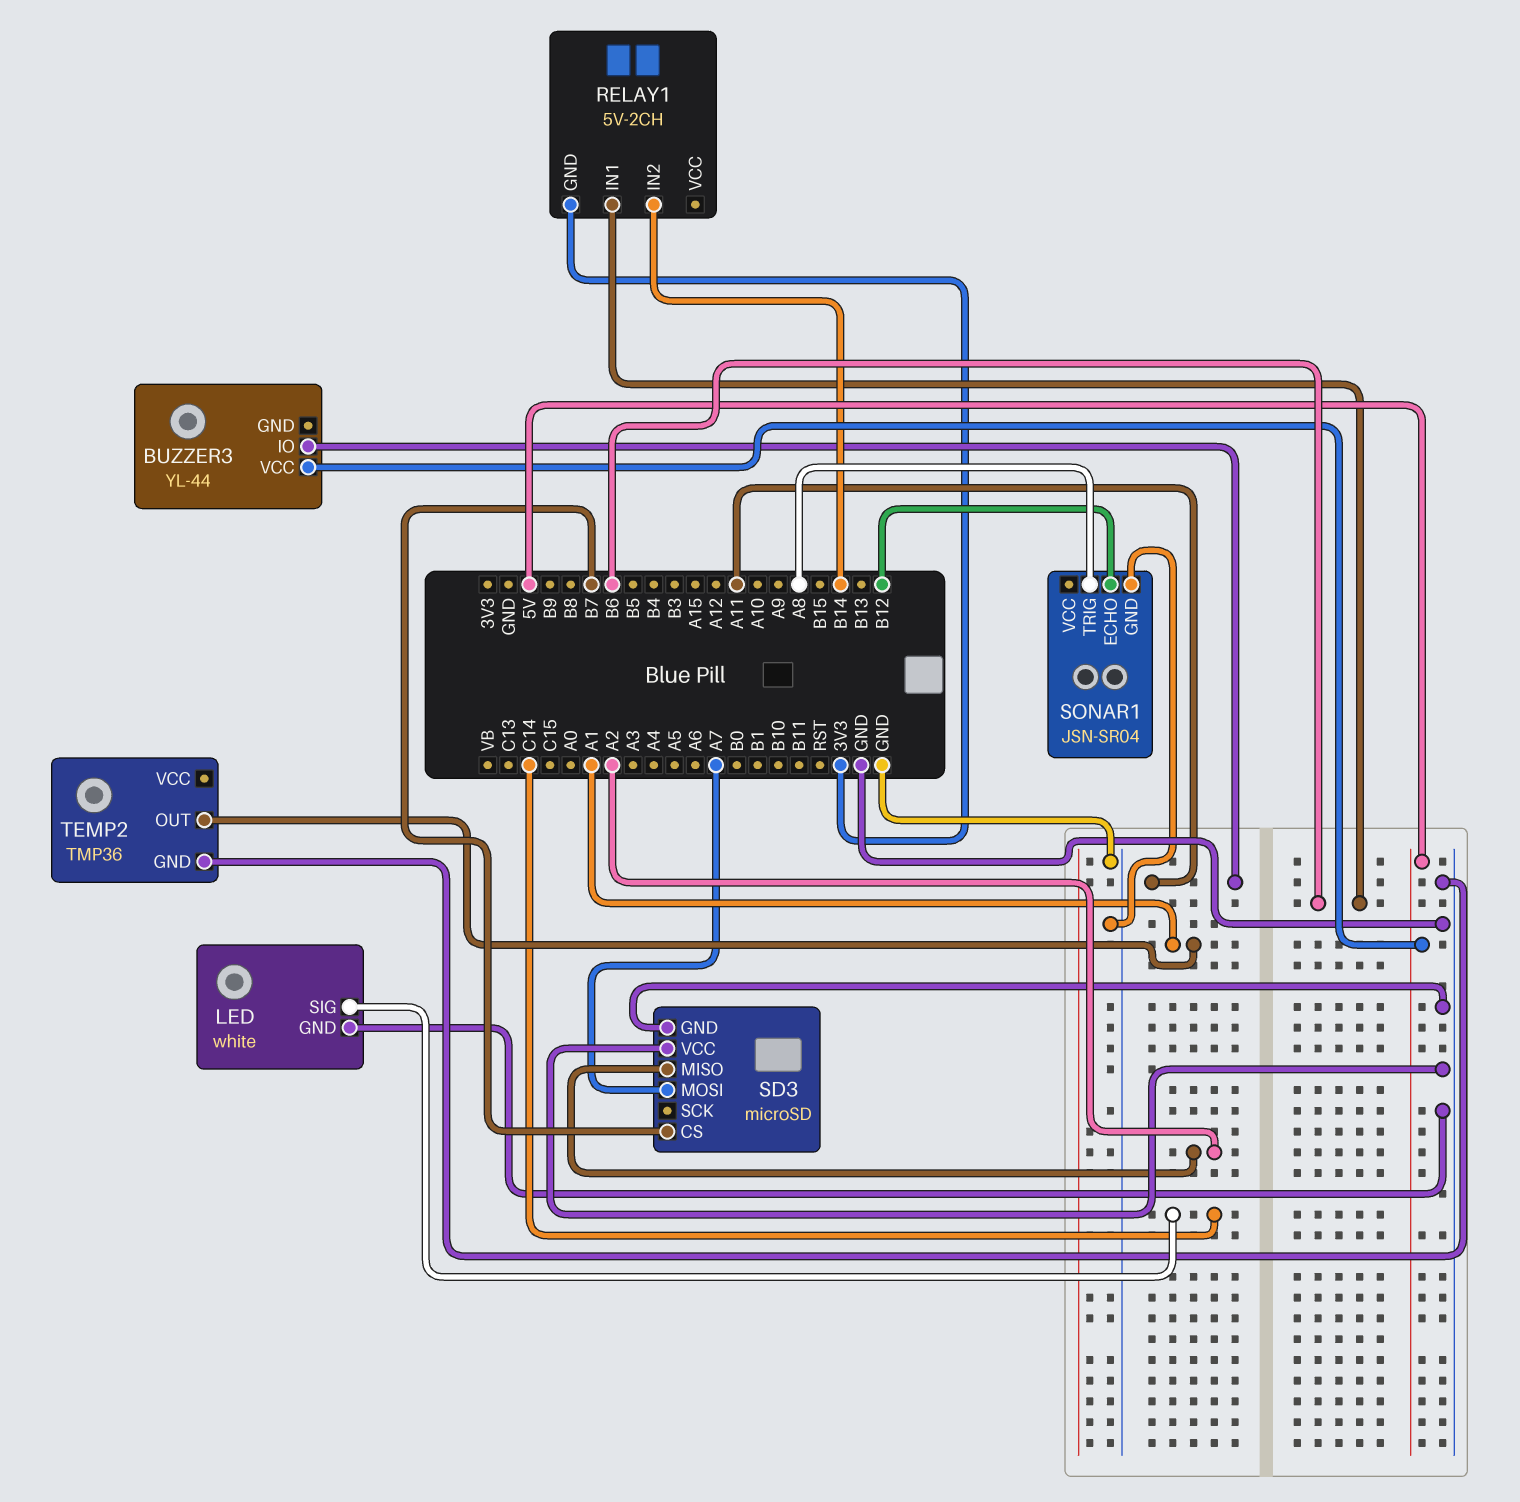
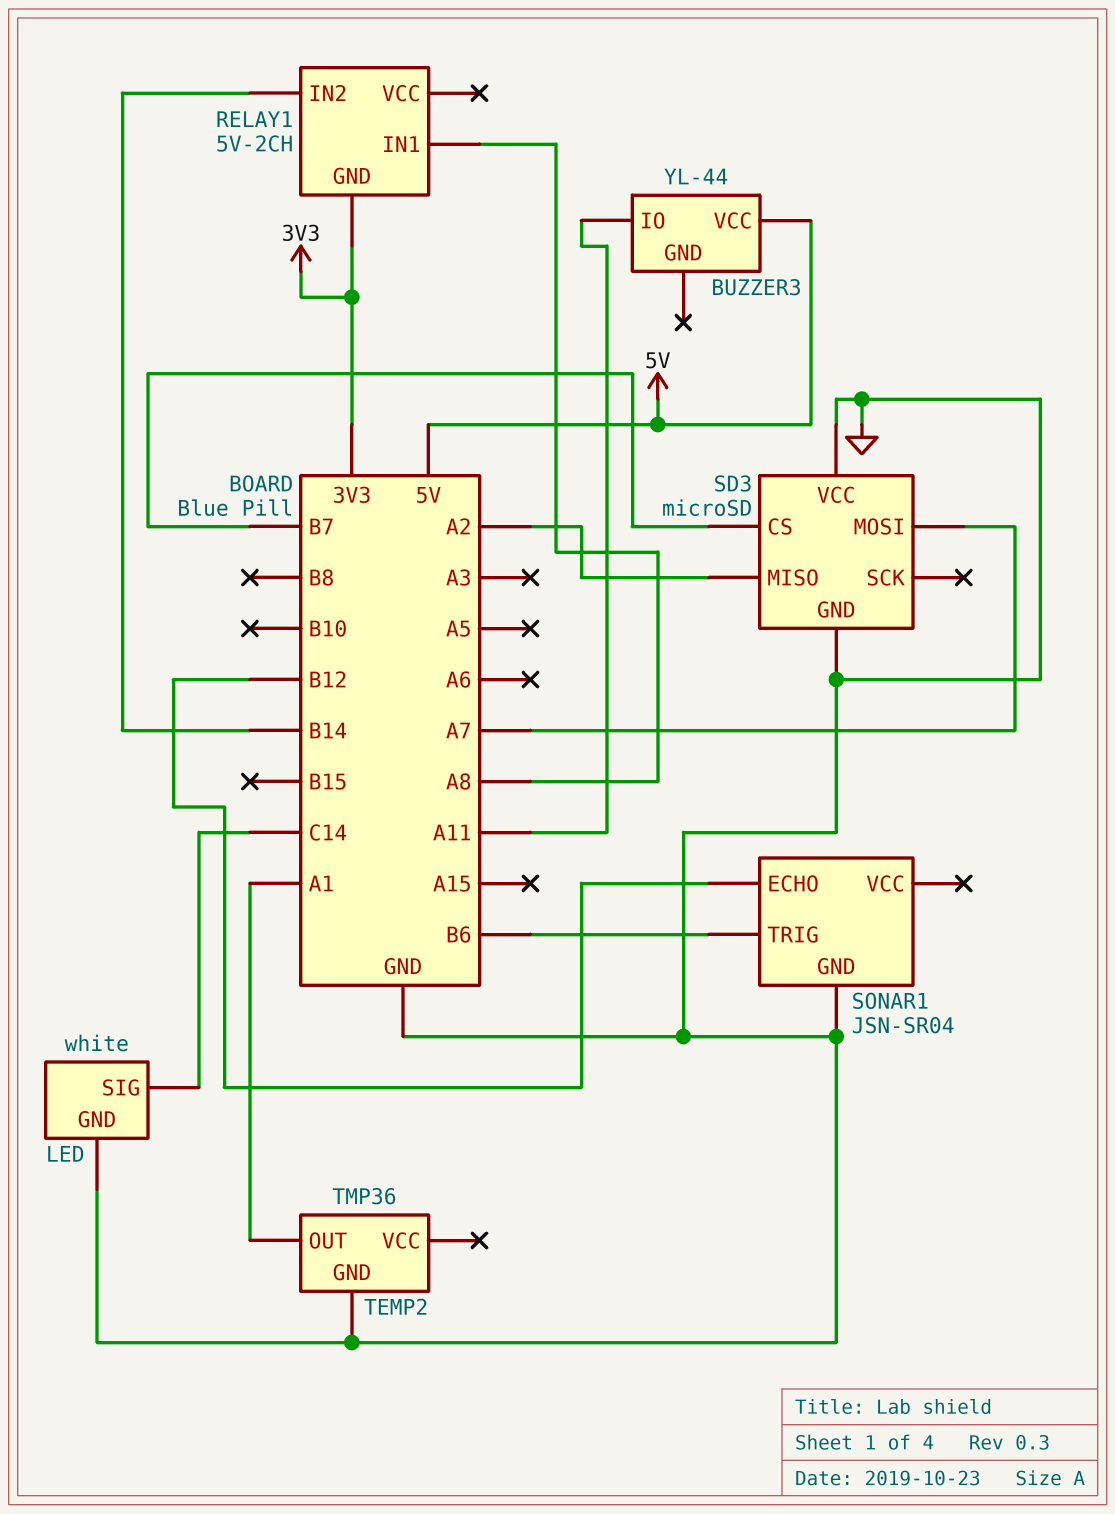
RELAY1 pin IN1: B6 -> A8
SONAR1 pin TRIG: A8 -> B6

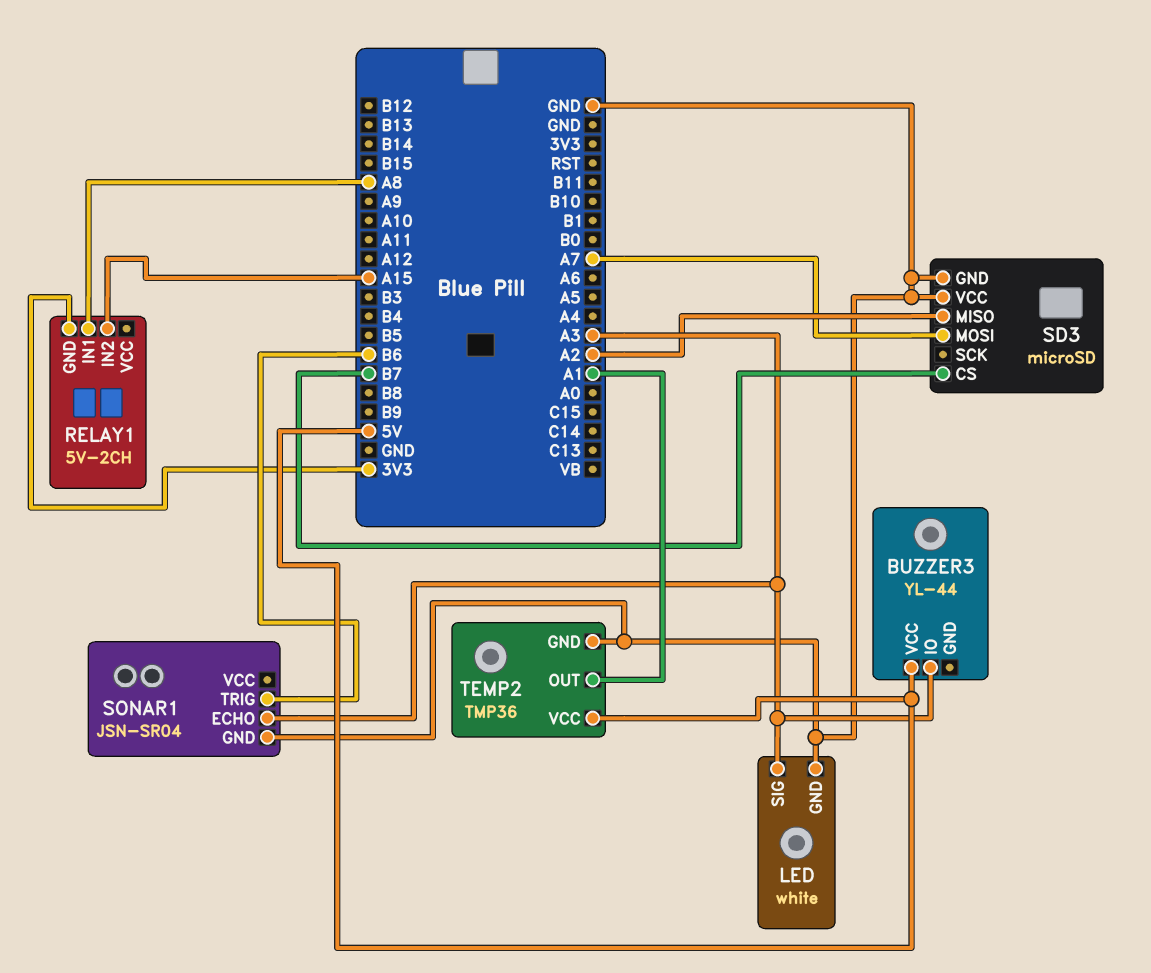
BUZZER3 pin IO: A11 -> A3
LED pin SIG: C14 -> A3
RELAY1 pin IN2: B14 -> A15
SONAR1 pin ECHO: B12 -> A3
TEMP2 pin VCC: none -> 5V

